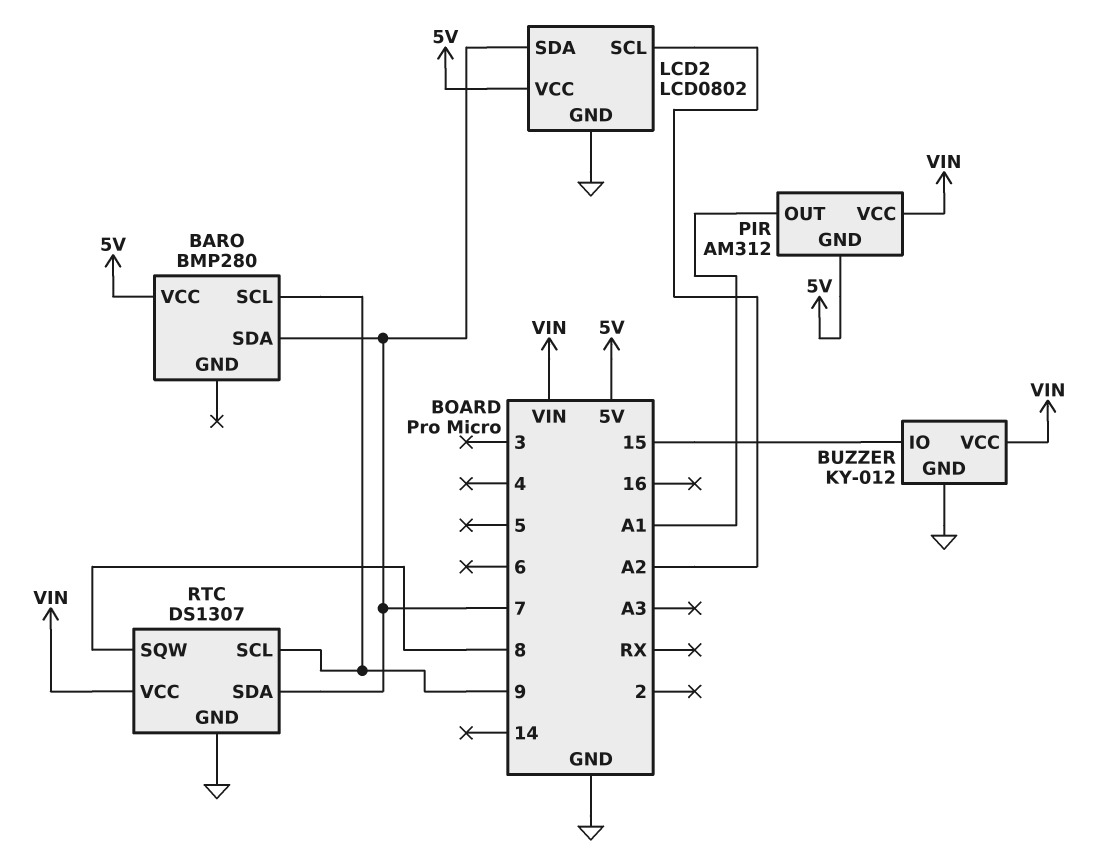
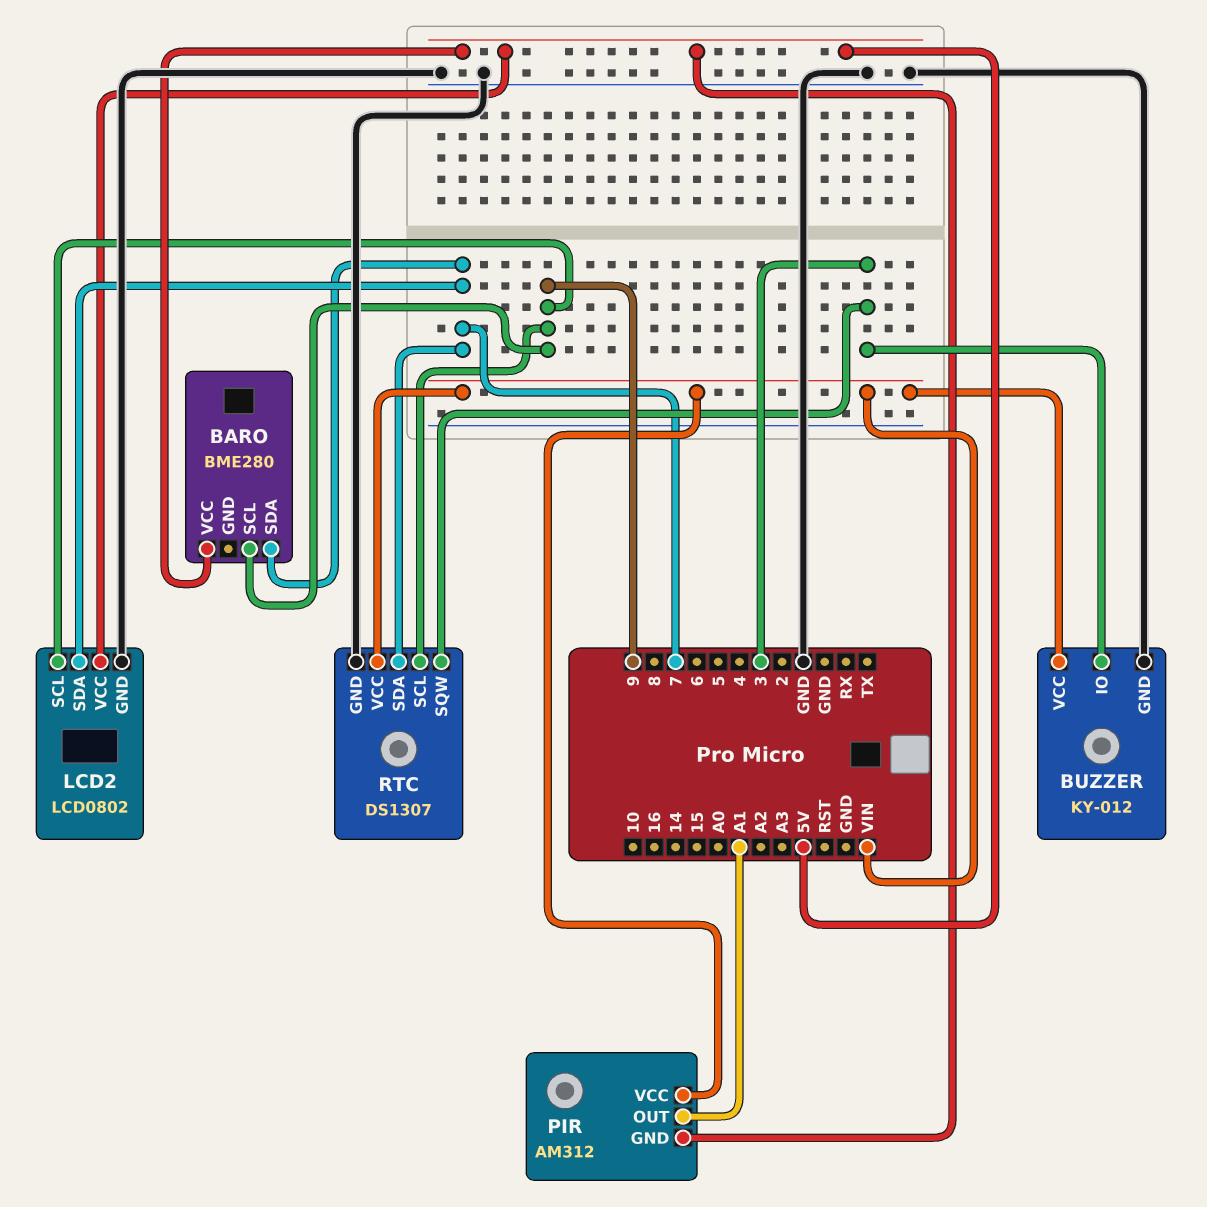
BARO: BMP280 -> BME280
BUZZER pin IO: 15 -> 3
LCD2 pin SCL: A2 -> 9
RTC pin SQW: 8 -> 3

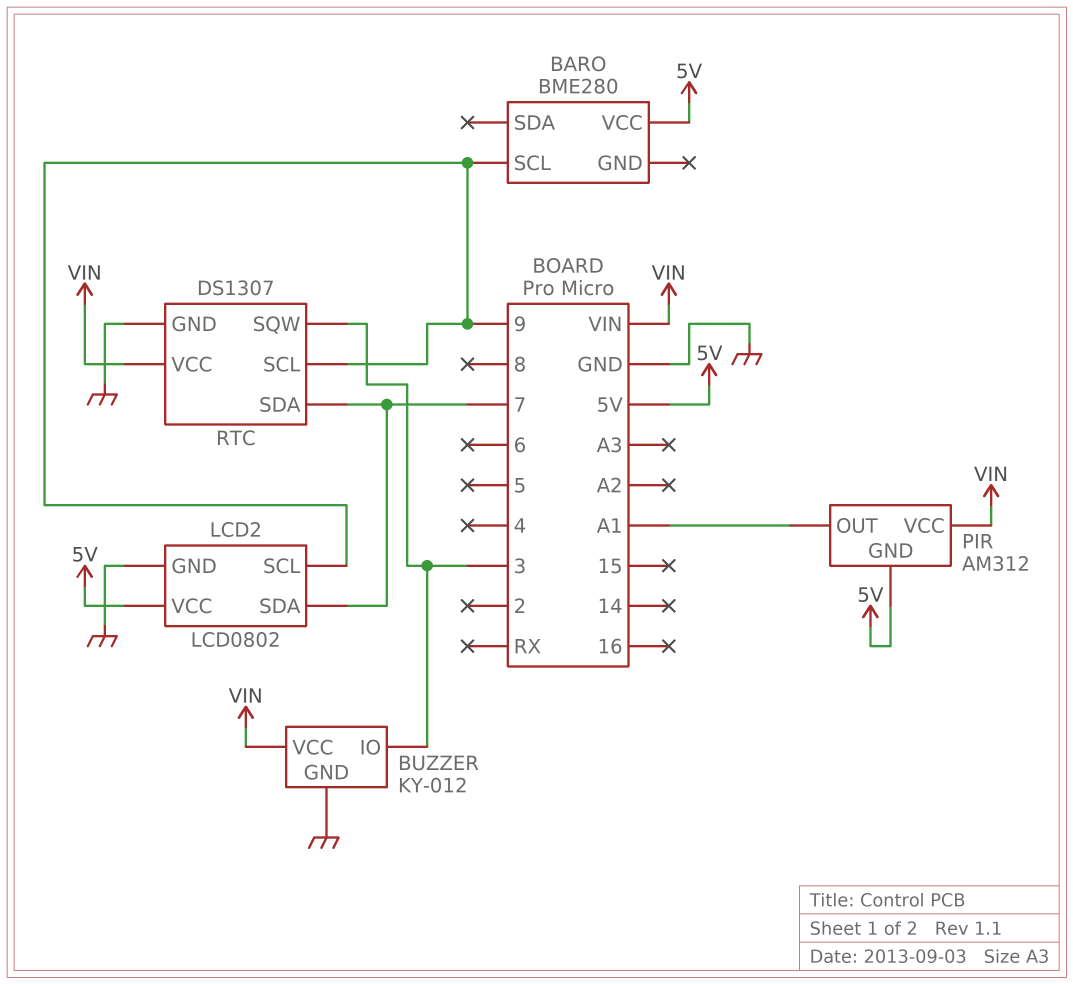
BARO pin SDA: 7 -> none

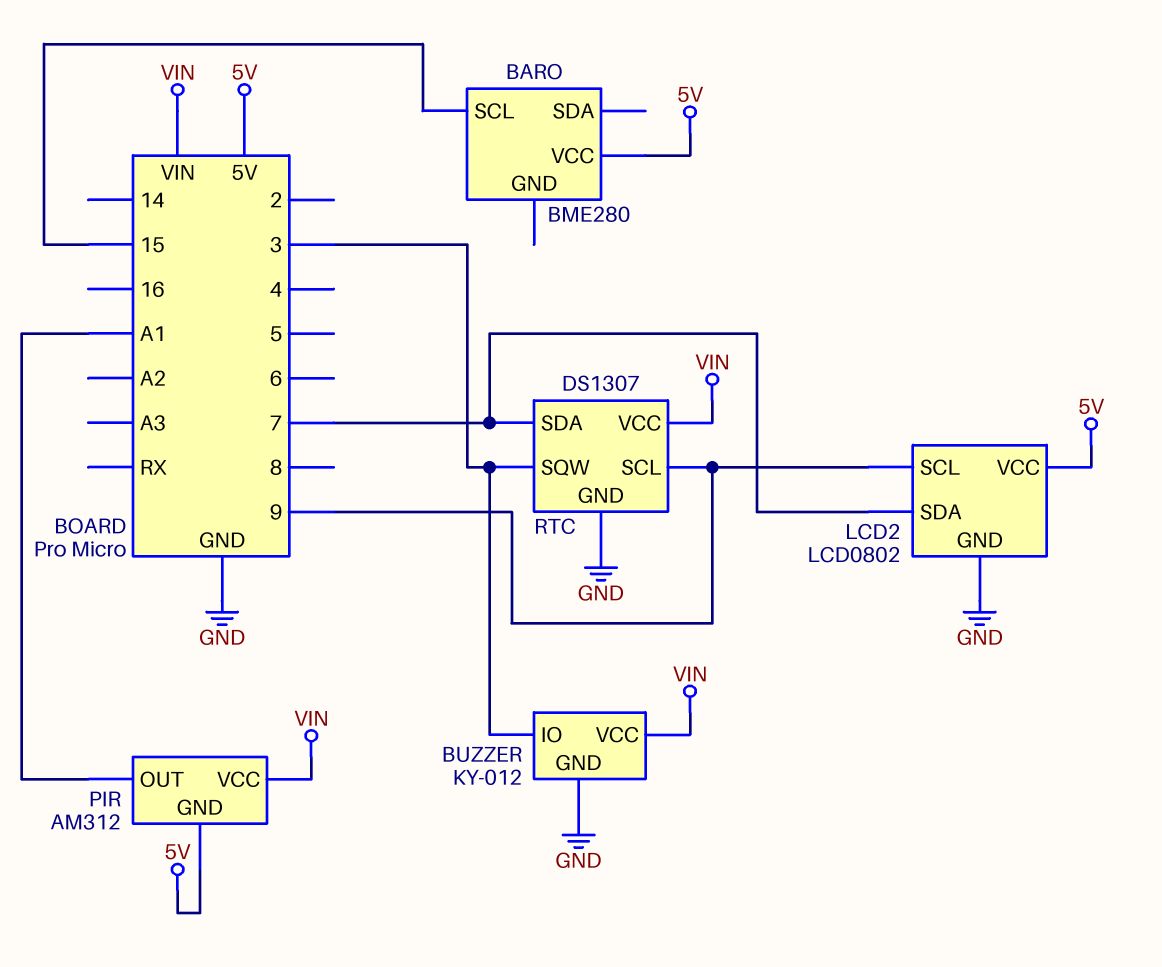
BARO pin SCL: 9 -> 15

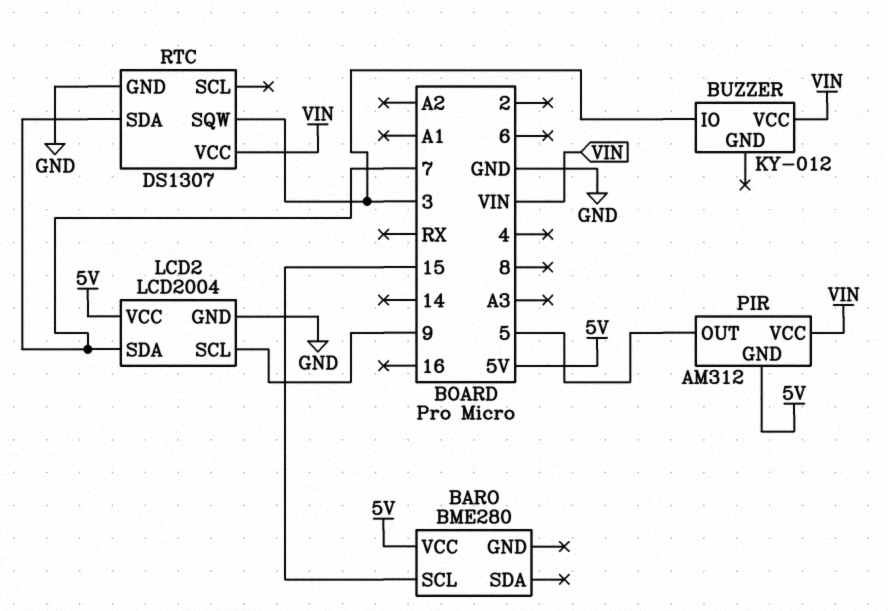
BUZZER pin GND: GND -> none
LCD2: LCD0802 -> LCD2004
PIR pin OUT: A1 -> 5
RTC pin SCL: 9 -> none

